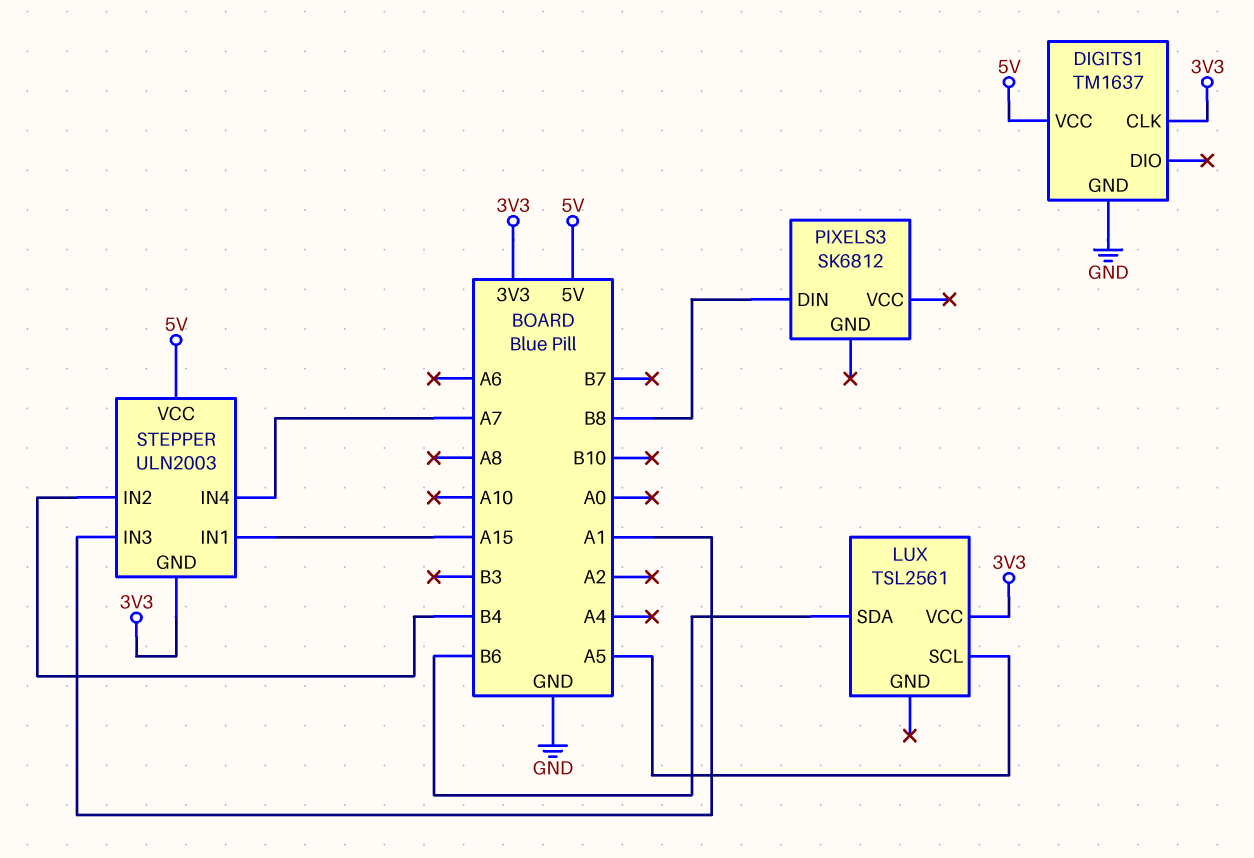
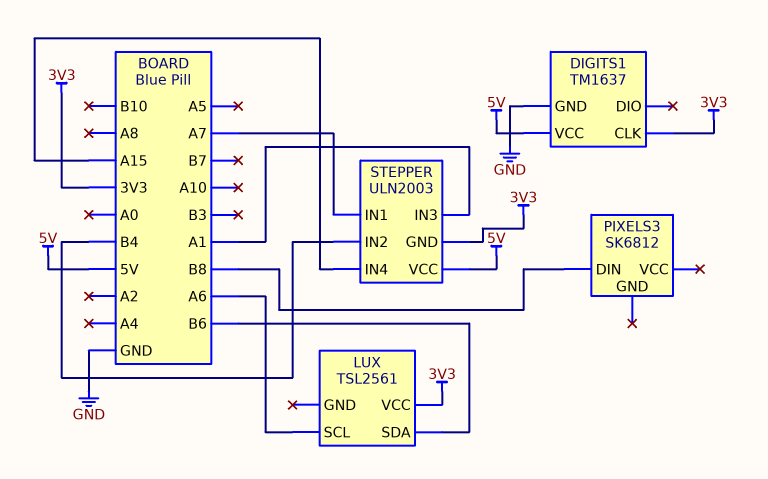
LUX pin SCL: A5 -> A6
STEPPER pin IN1: A15 -> A7
STEPPER pin IN4: A7 -> A15

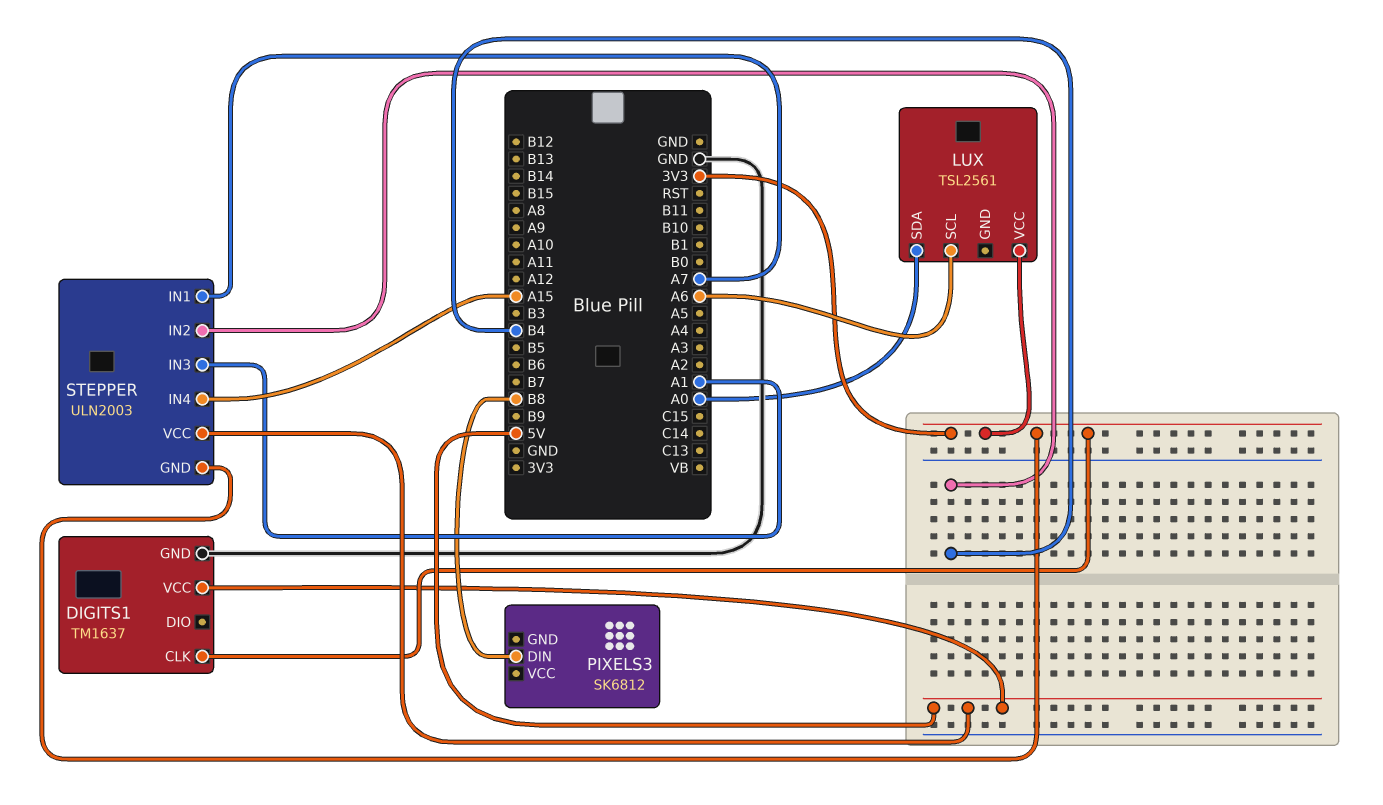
LUX pin SDA: B6 -> A0

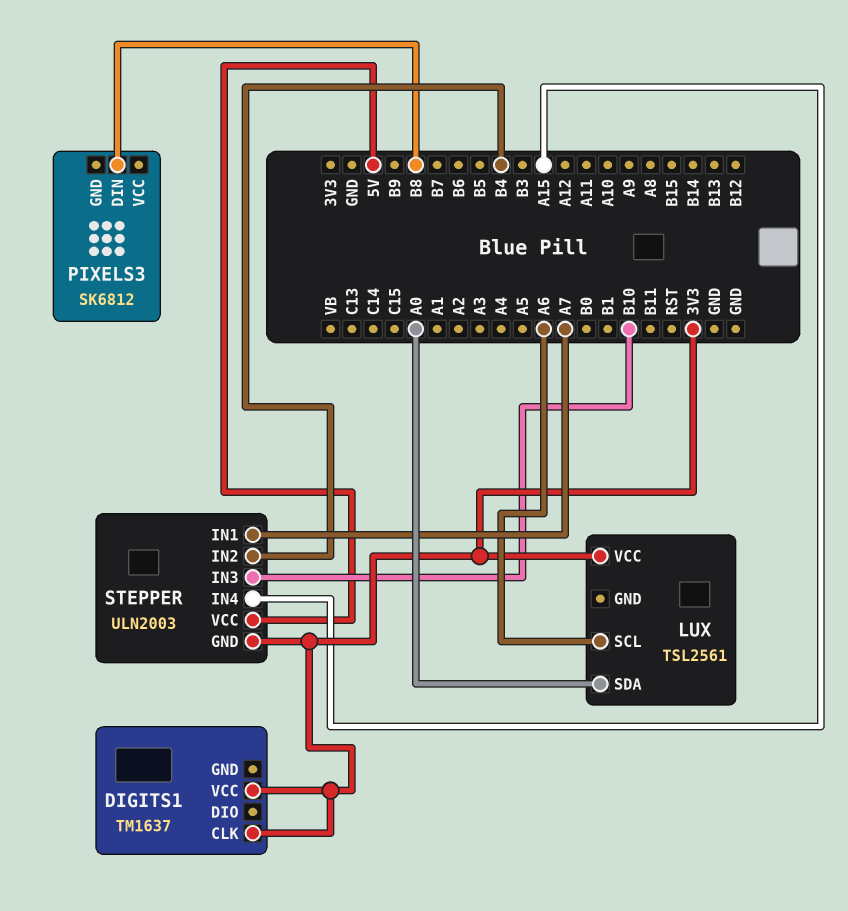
DIGITS1 pin GND: GND -> none
DIGITS1 pin VCC: 5V -> 3V3
STEPPER pin IN3: A1 -> B10

